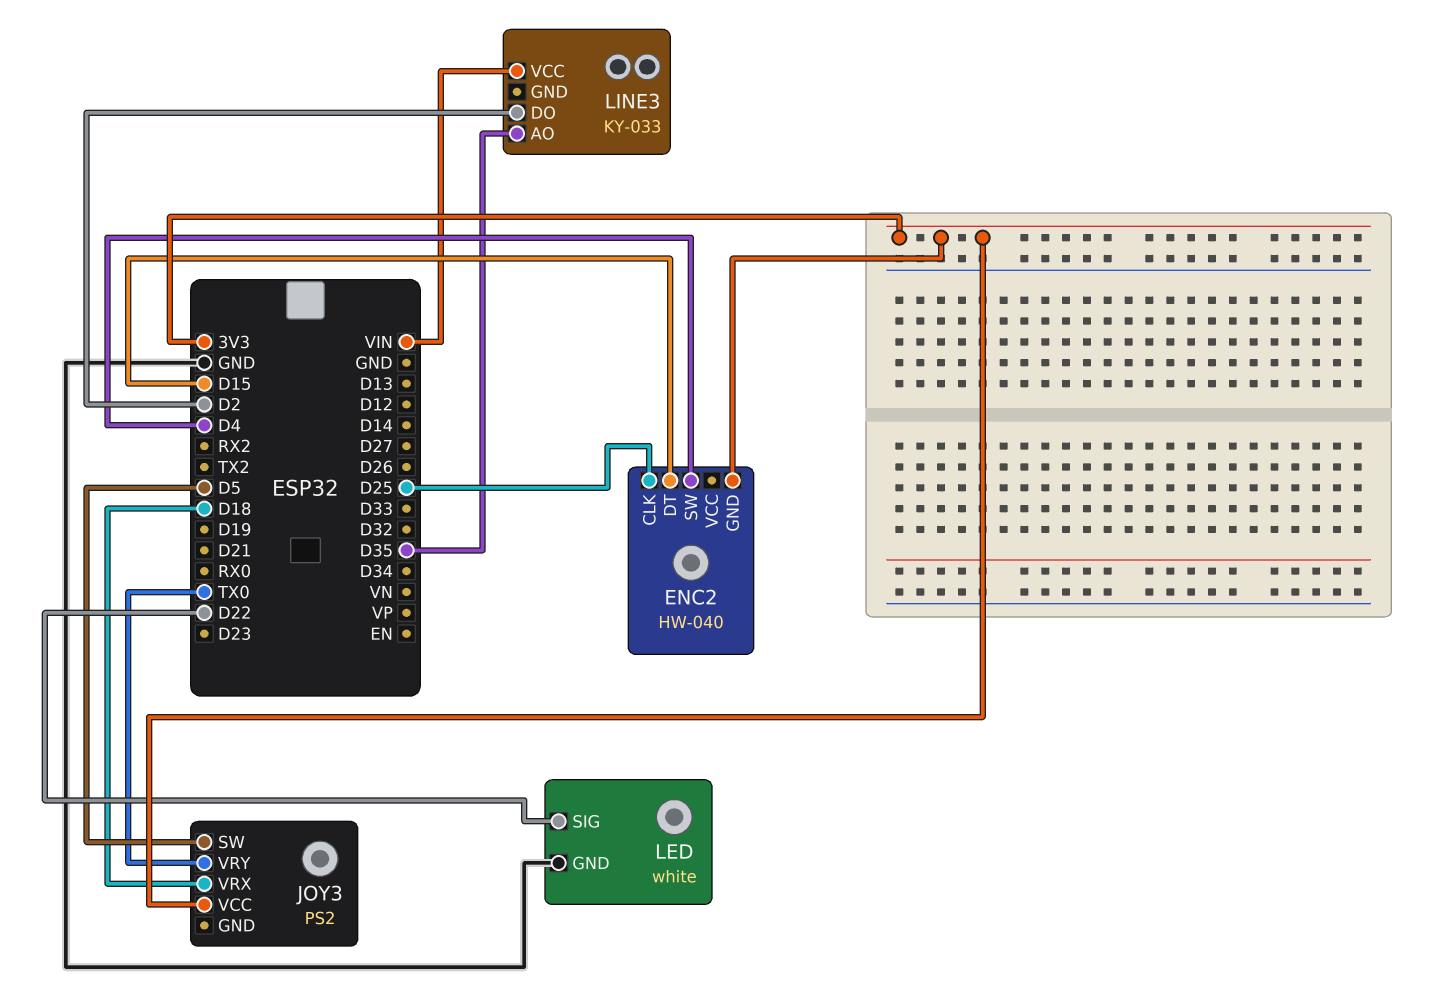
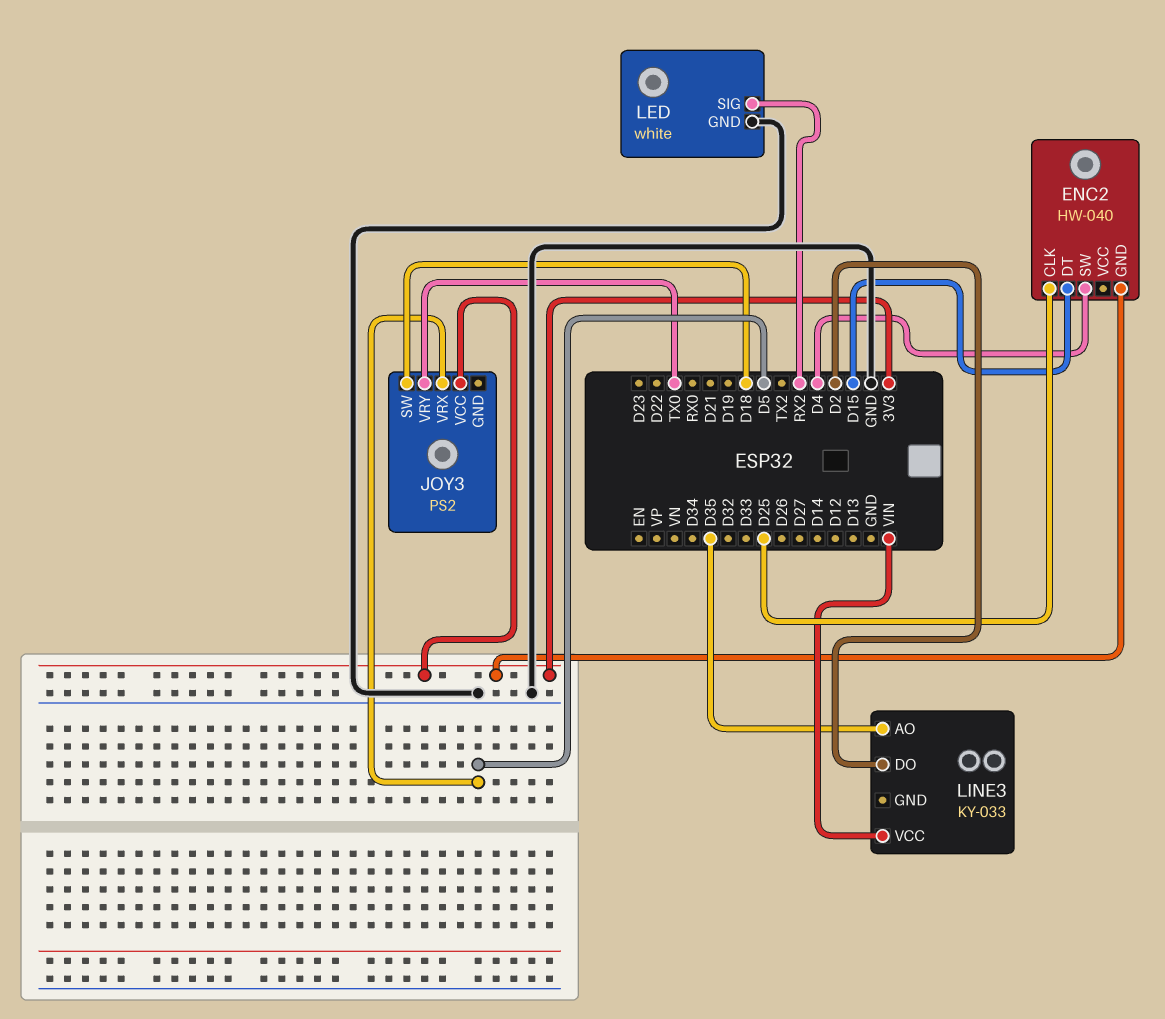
JOY3 pin SW: D5 -> D18
JOY3 pin VRX: D18 -> D5
LED pin SIG: D22 -> RX2

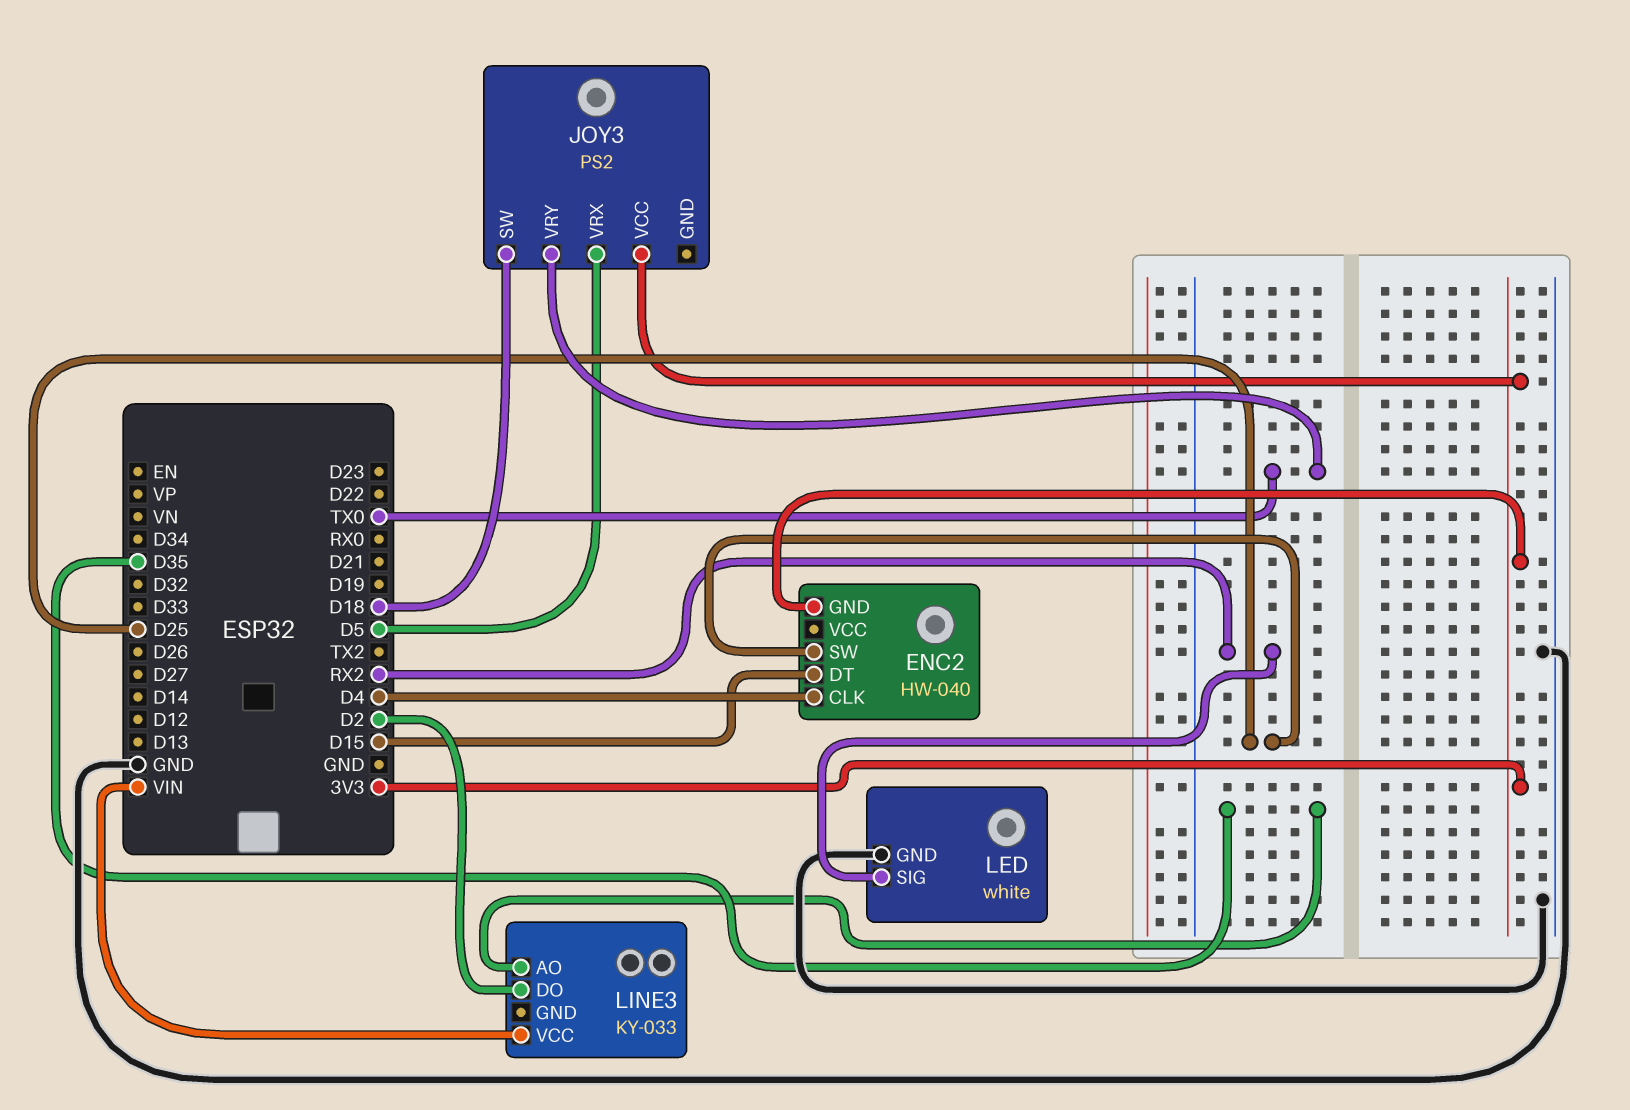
ENC2 pin CLK: D25 -> D4
ENC2 pin SW: D4 -> D25

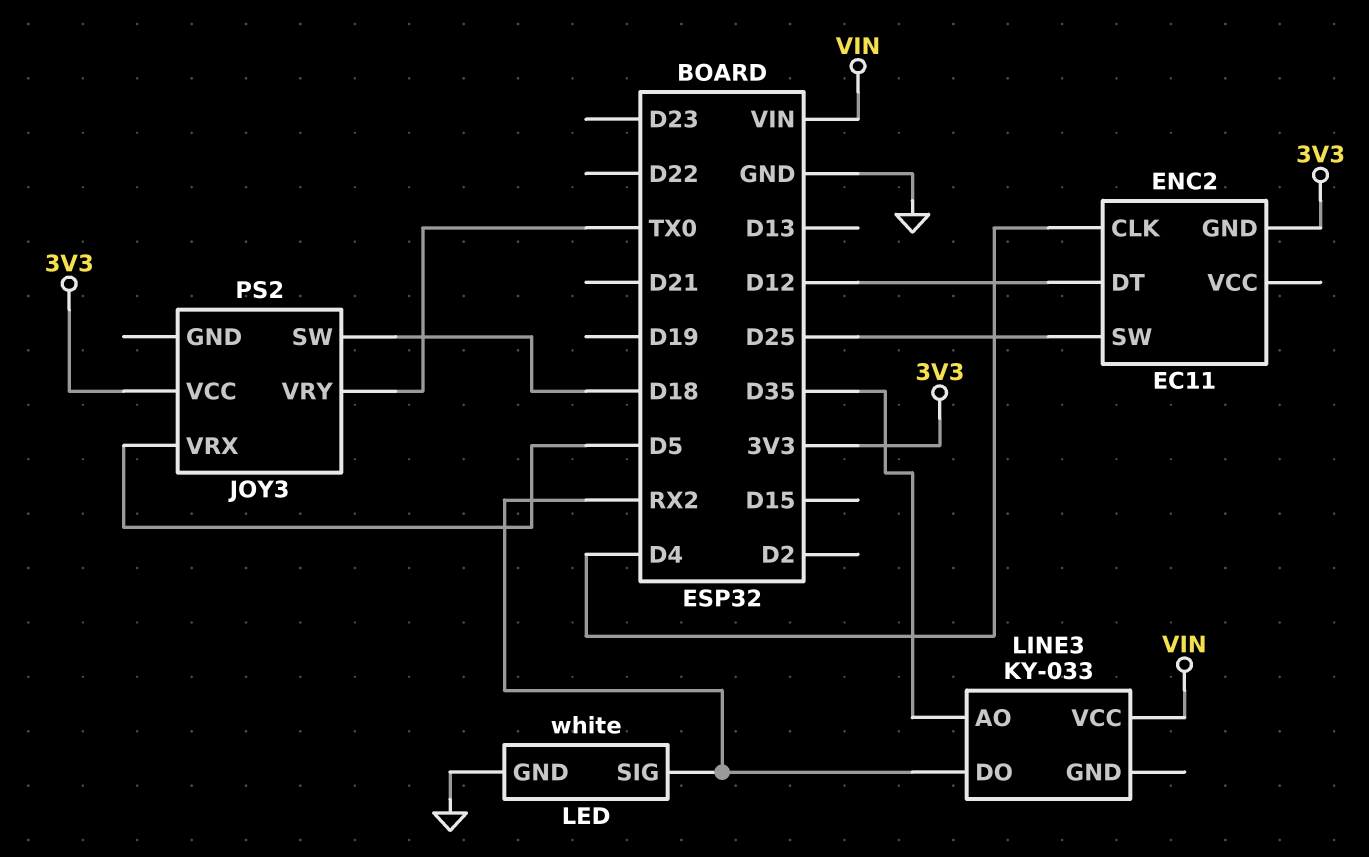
ENC2: HW-040 -> EC11
ENC2 pin DT: D15 -> D12
LINE3 pin DO: D2 -> RX2

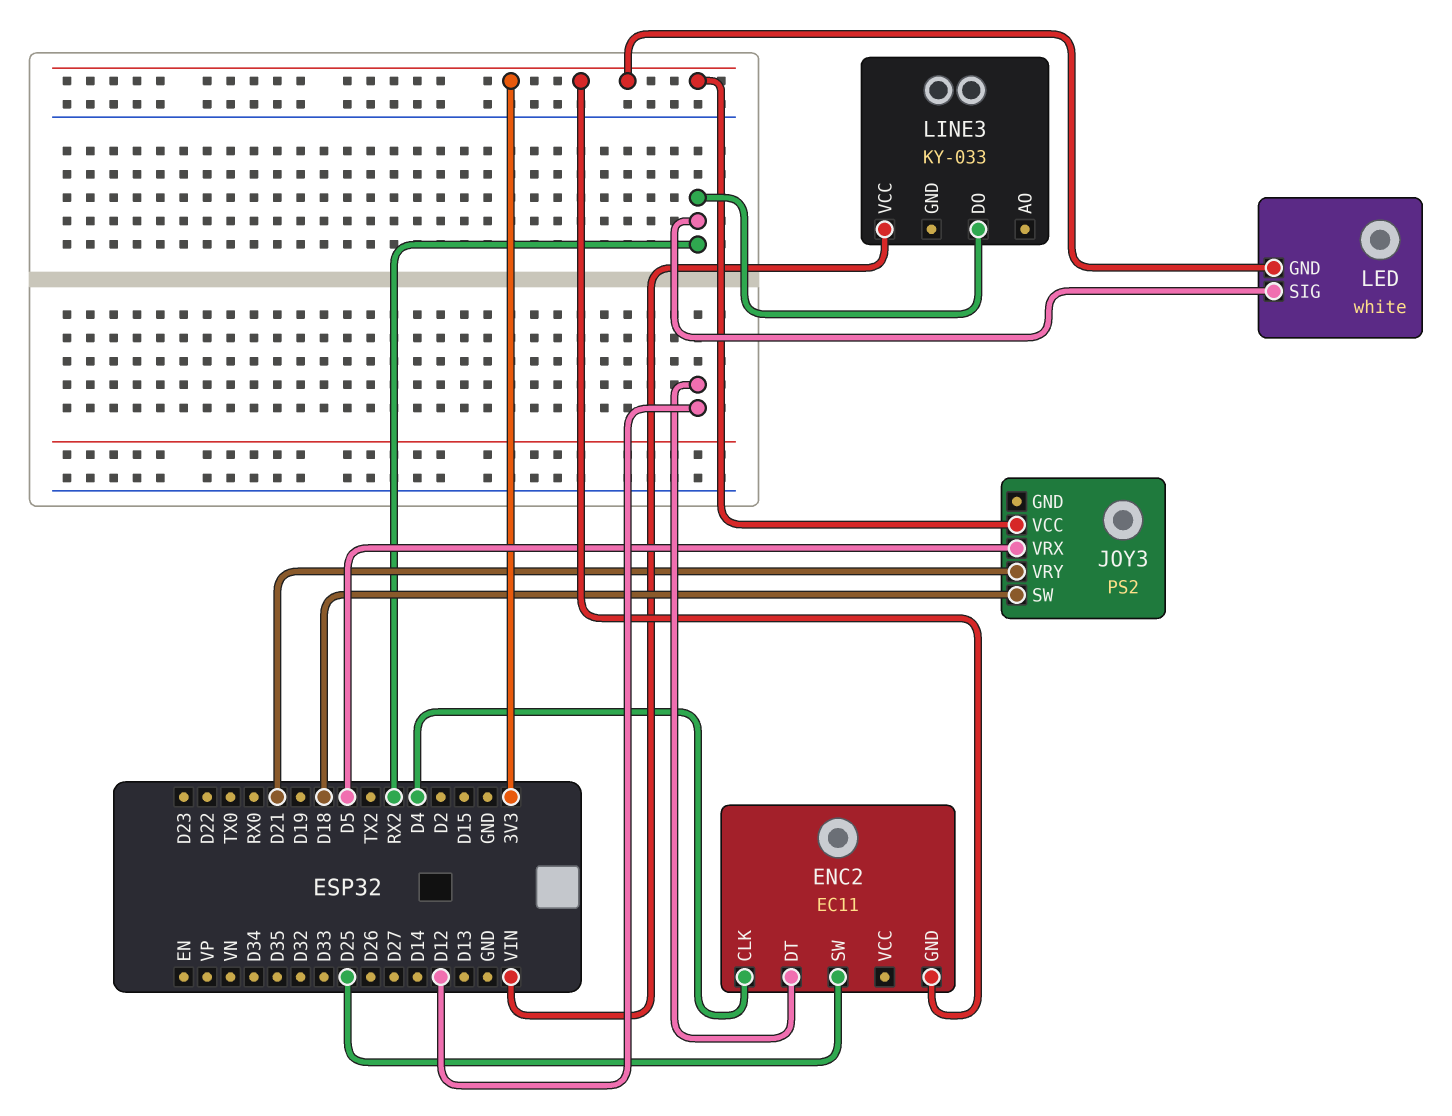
JOY3 pin VRY: TX0 -> D21
LED pin GND: GND -> 3V3
LINE3 pin AO: D35 -> none

